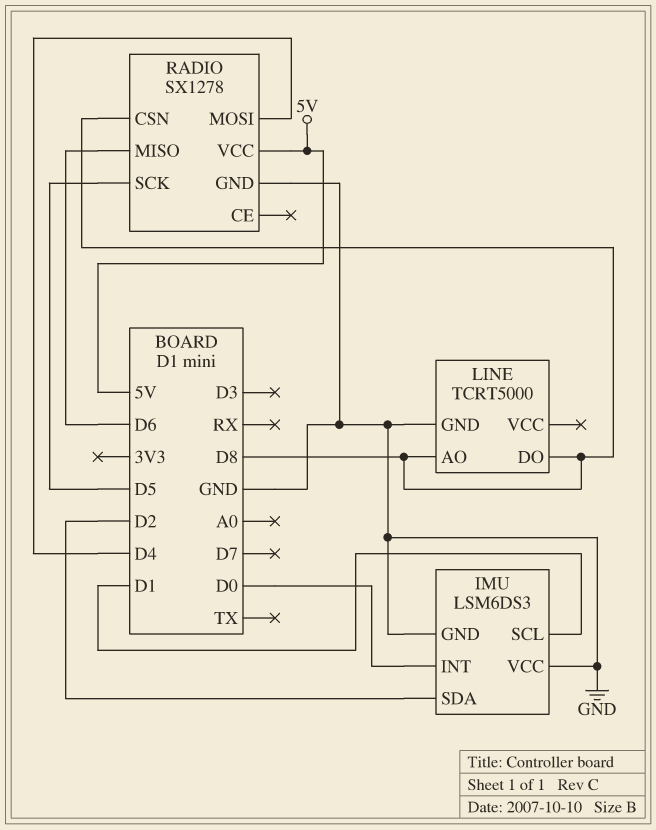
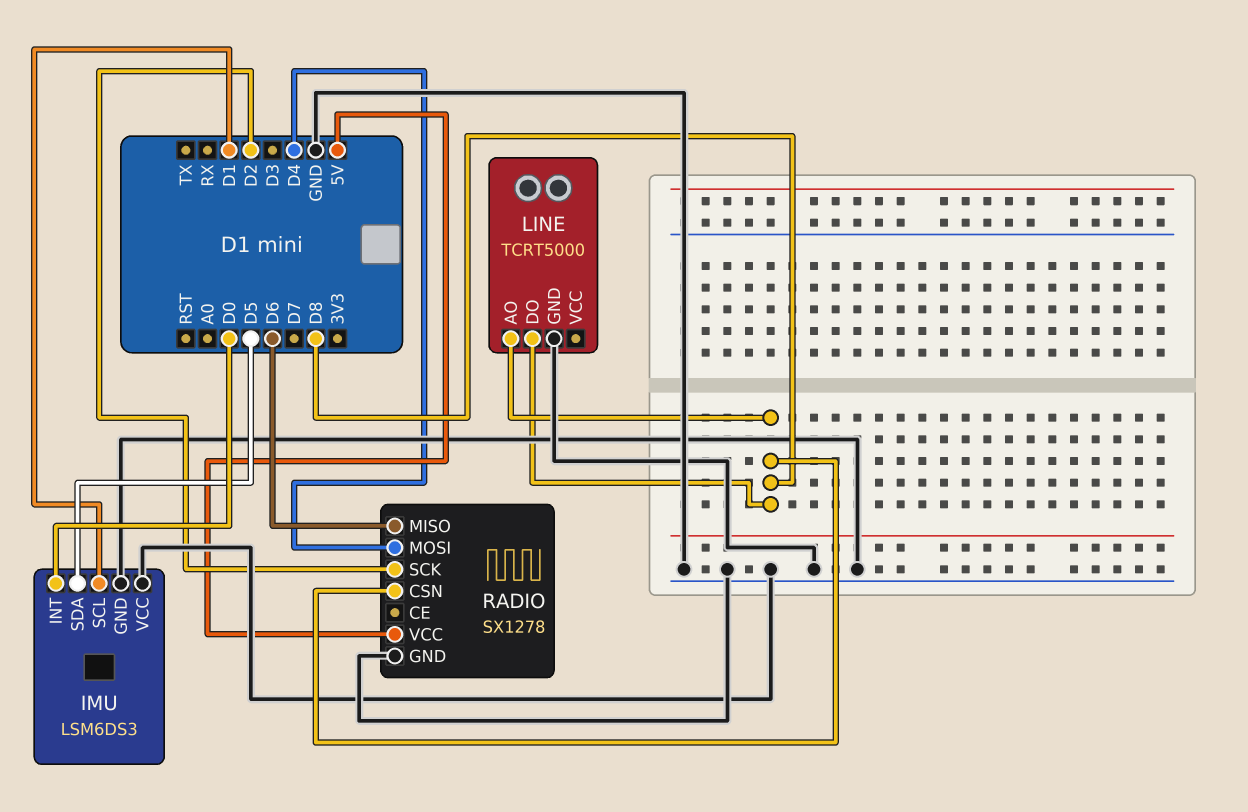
IMU pin SDA: D2 -> D5
RADIO pin SCK: D5 -> D2

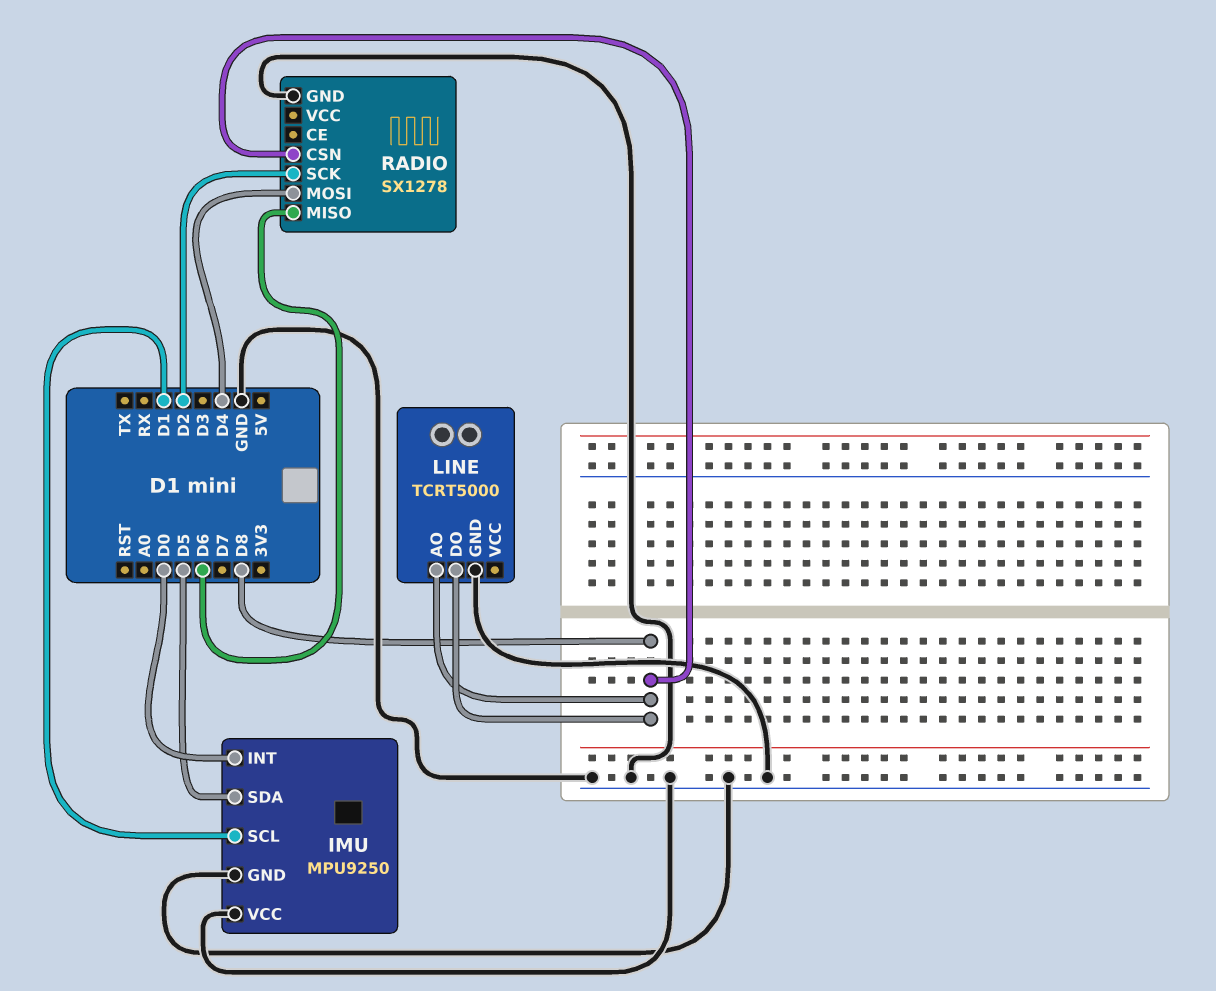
IMU: LSM6DS3 -> MPU9250
RADIO pin VCC: 5V -> none

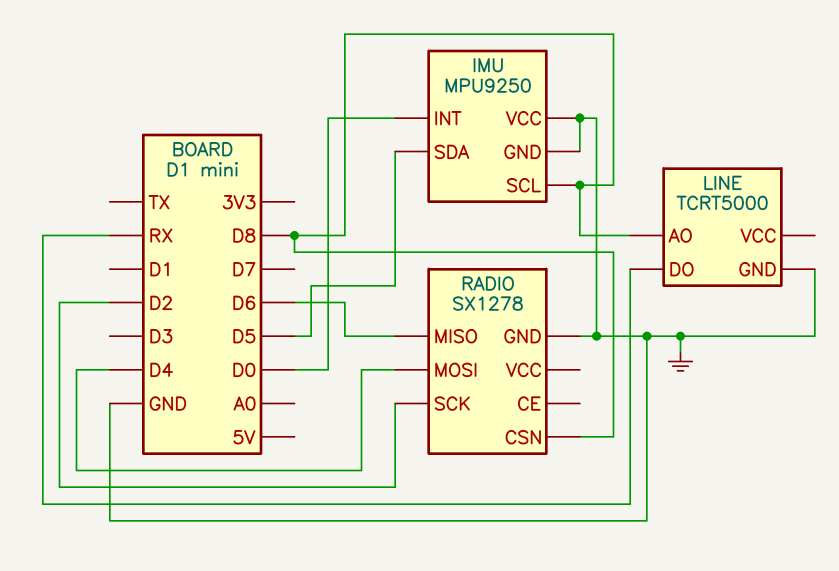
IMU pin SCL: D1 -> D8
LINE pin DO: D8 -> RX

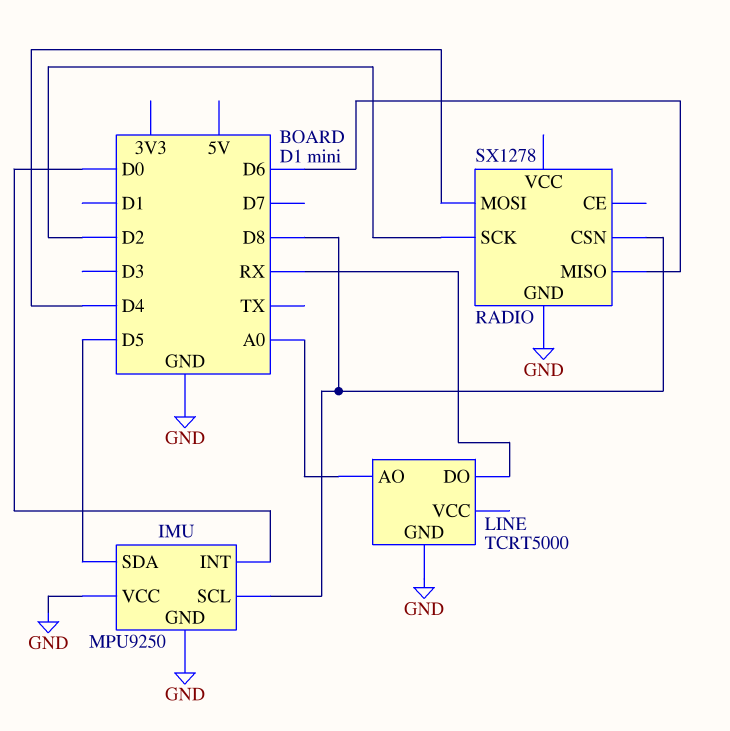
LINE pin AO: D8 -> A0

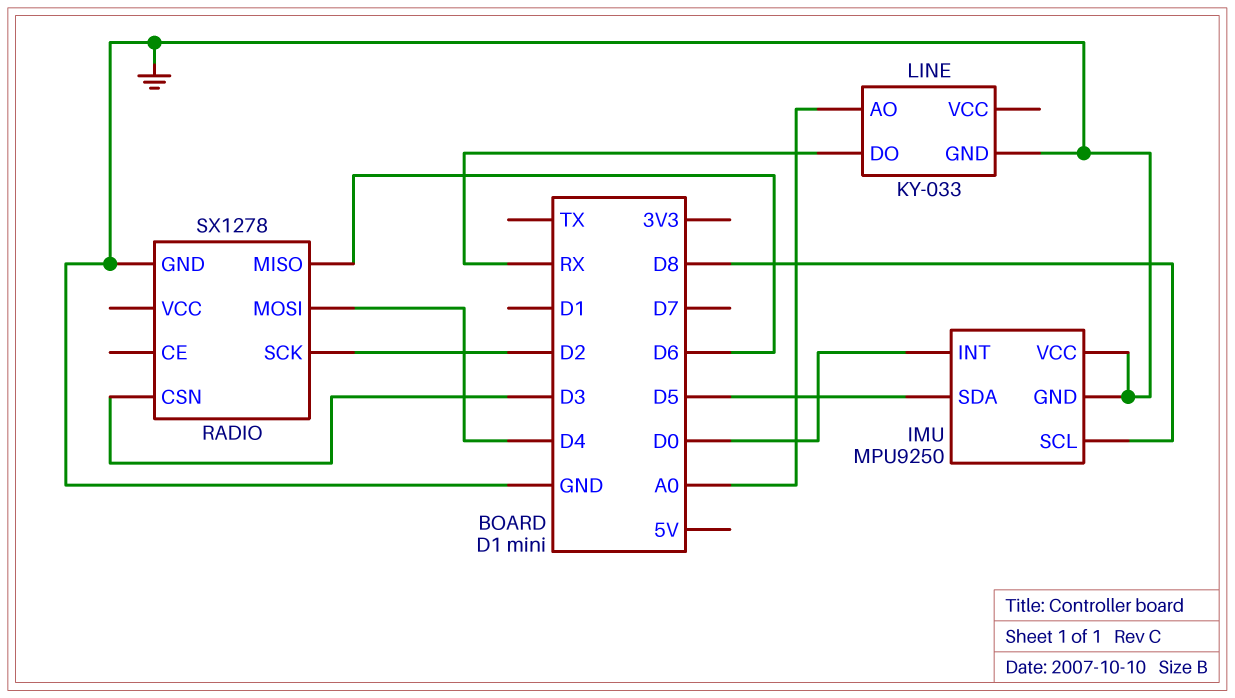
LINE: TCRT5000 -> KY-033
RADIO pin CSN: D8 -> D3

